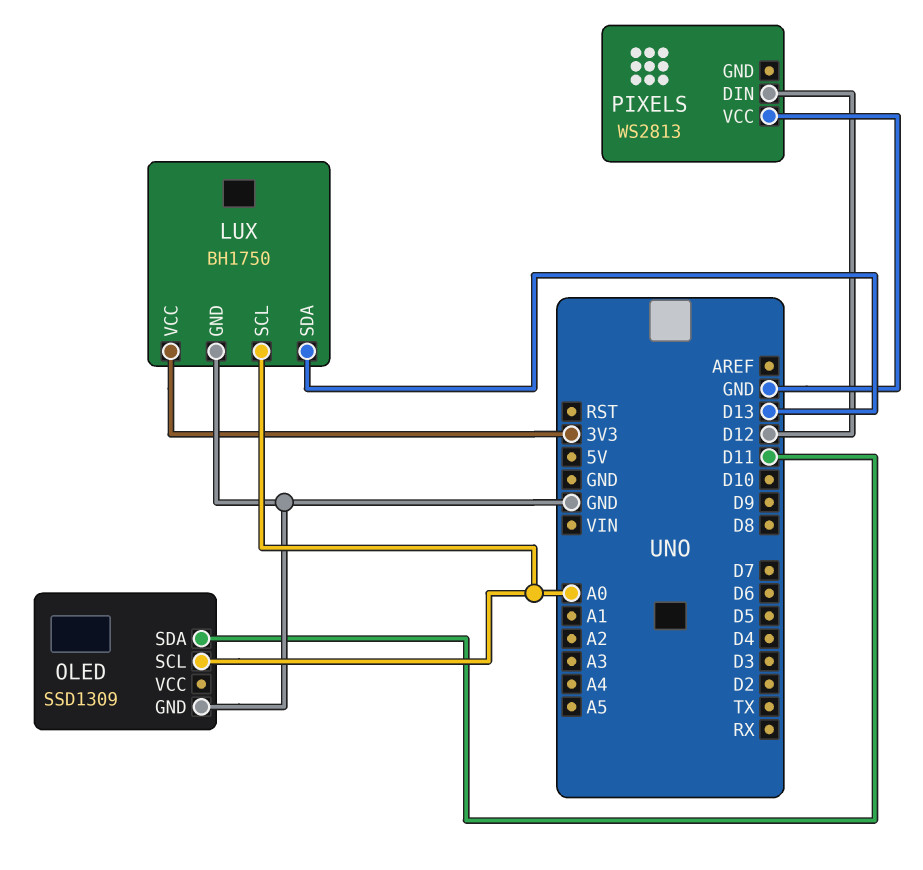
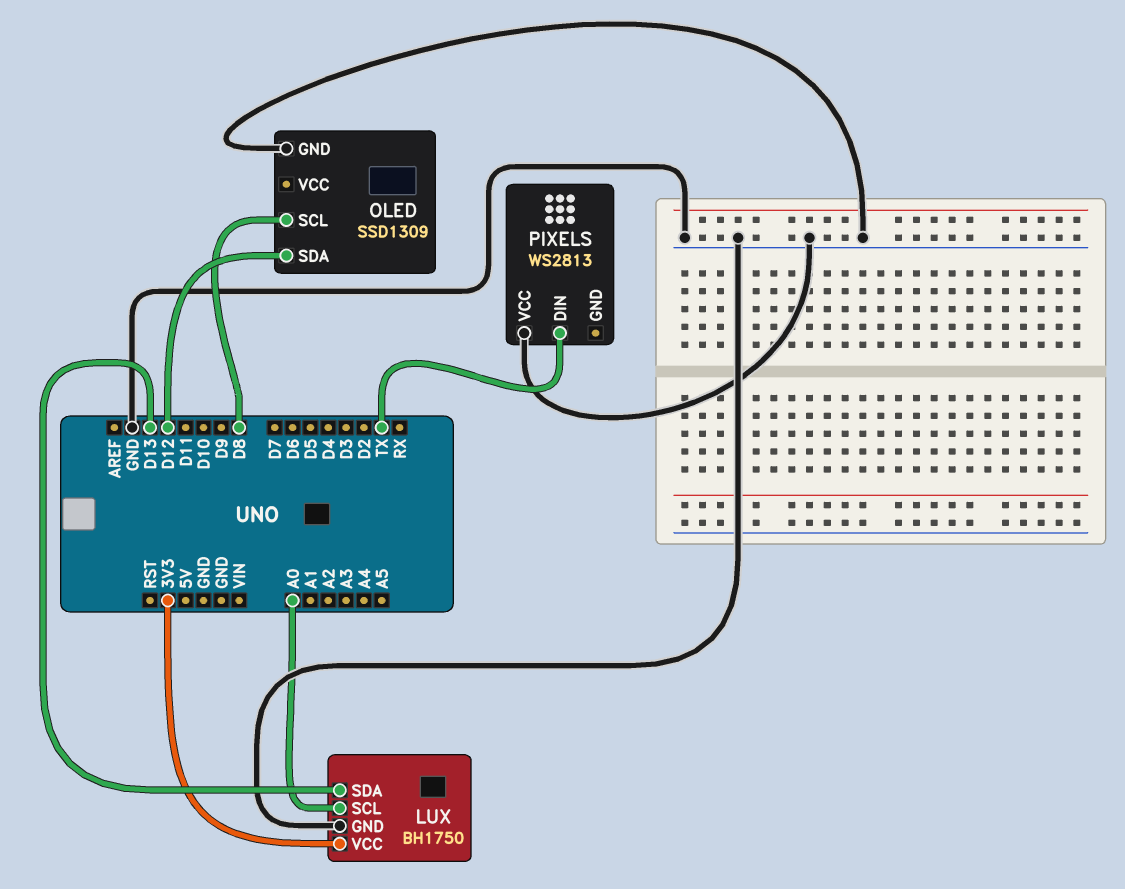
OLED pin SCL: A0 -> D8
OLED pin SDA: D11 -> D12
PIXELS pin DIN: D12 -> TX

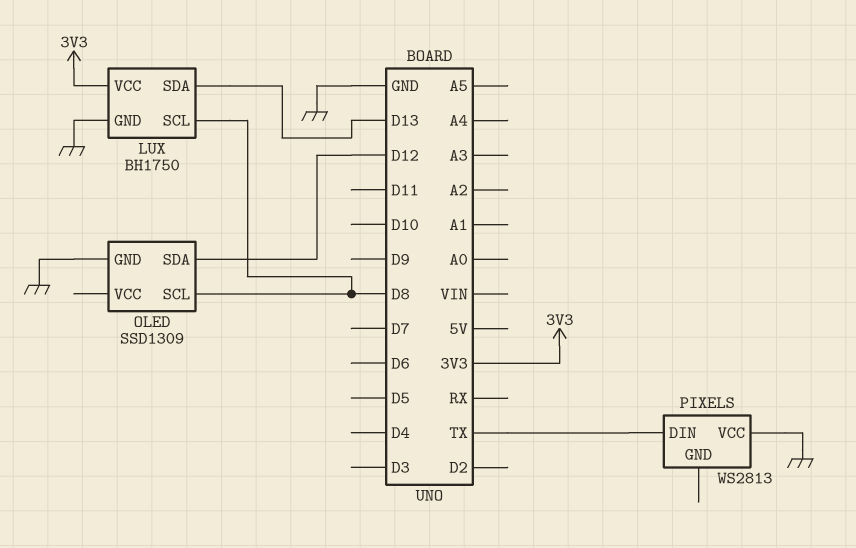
LUX pin SCL: A0 -> D8

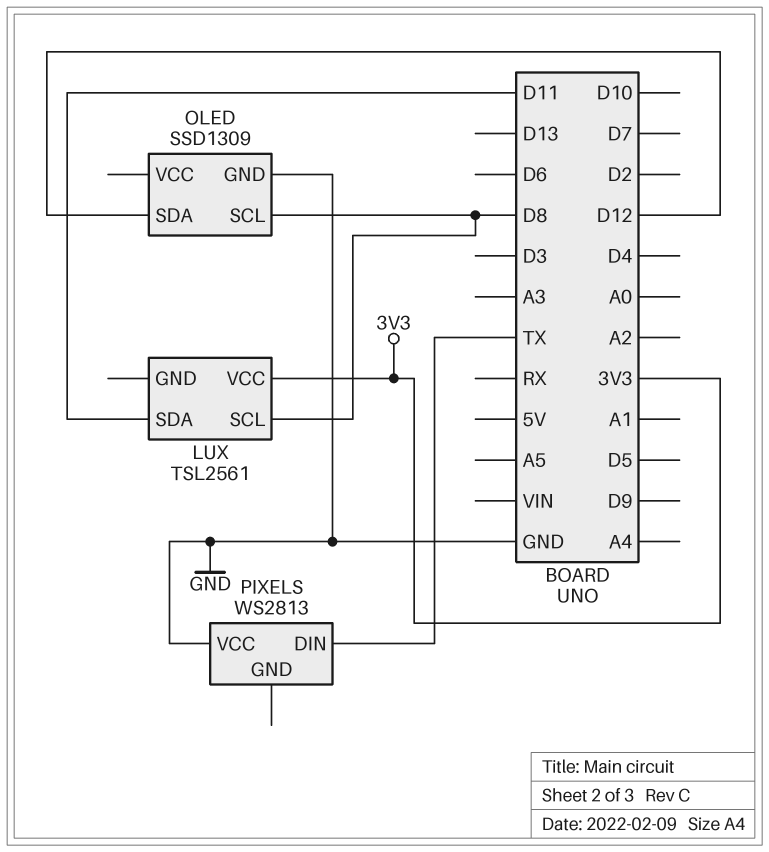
LUX: BH1750 -> TSL2561
LUX pin GND: GND -> none
LUX pin SDA: D13 -> D11

